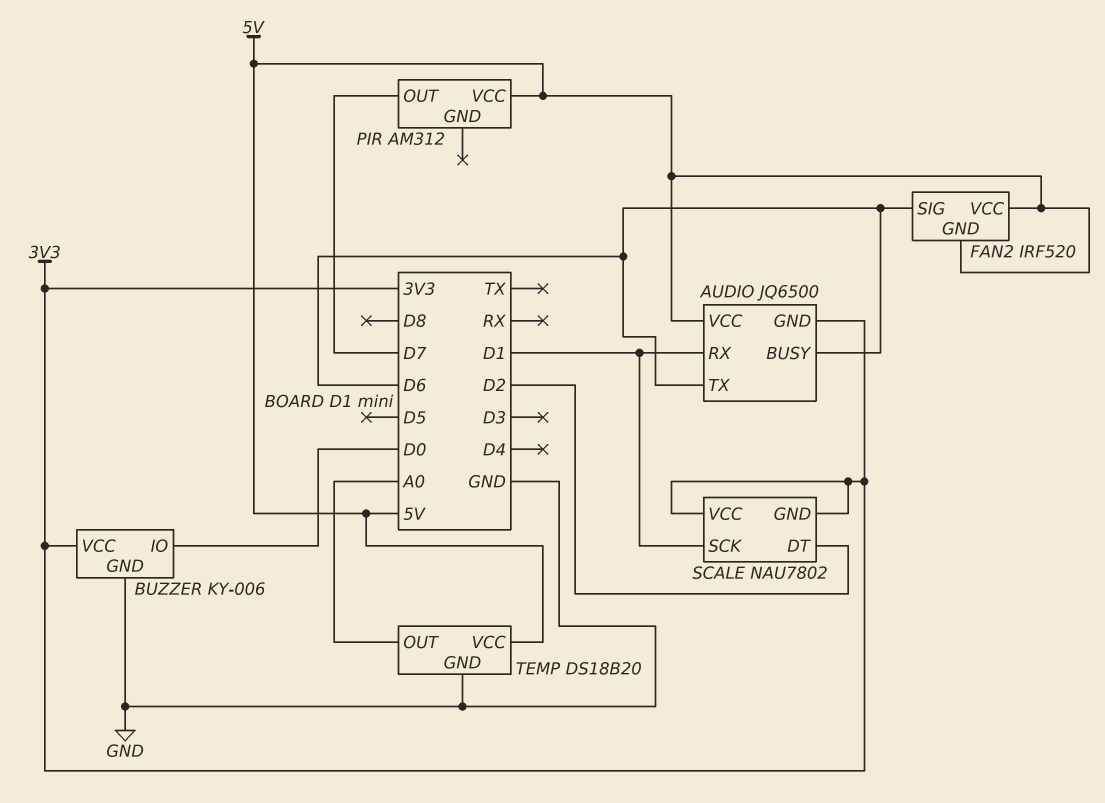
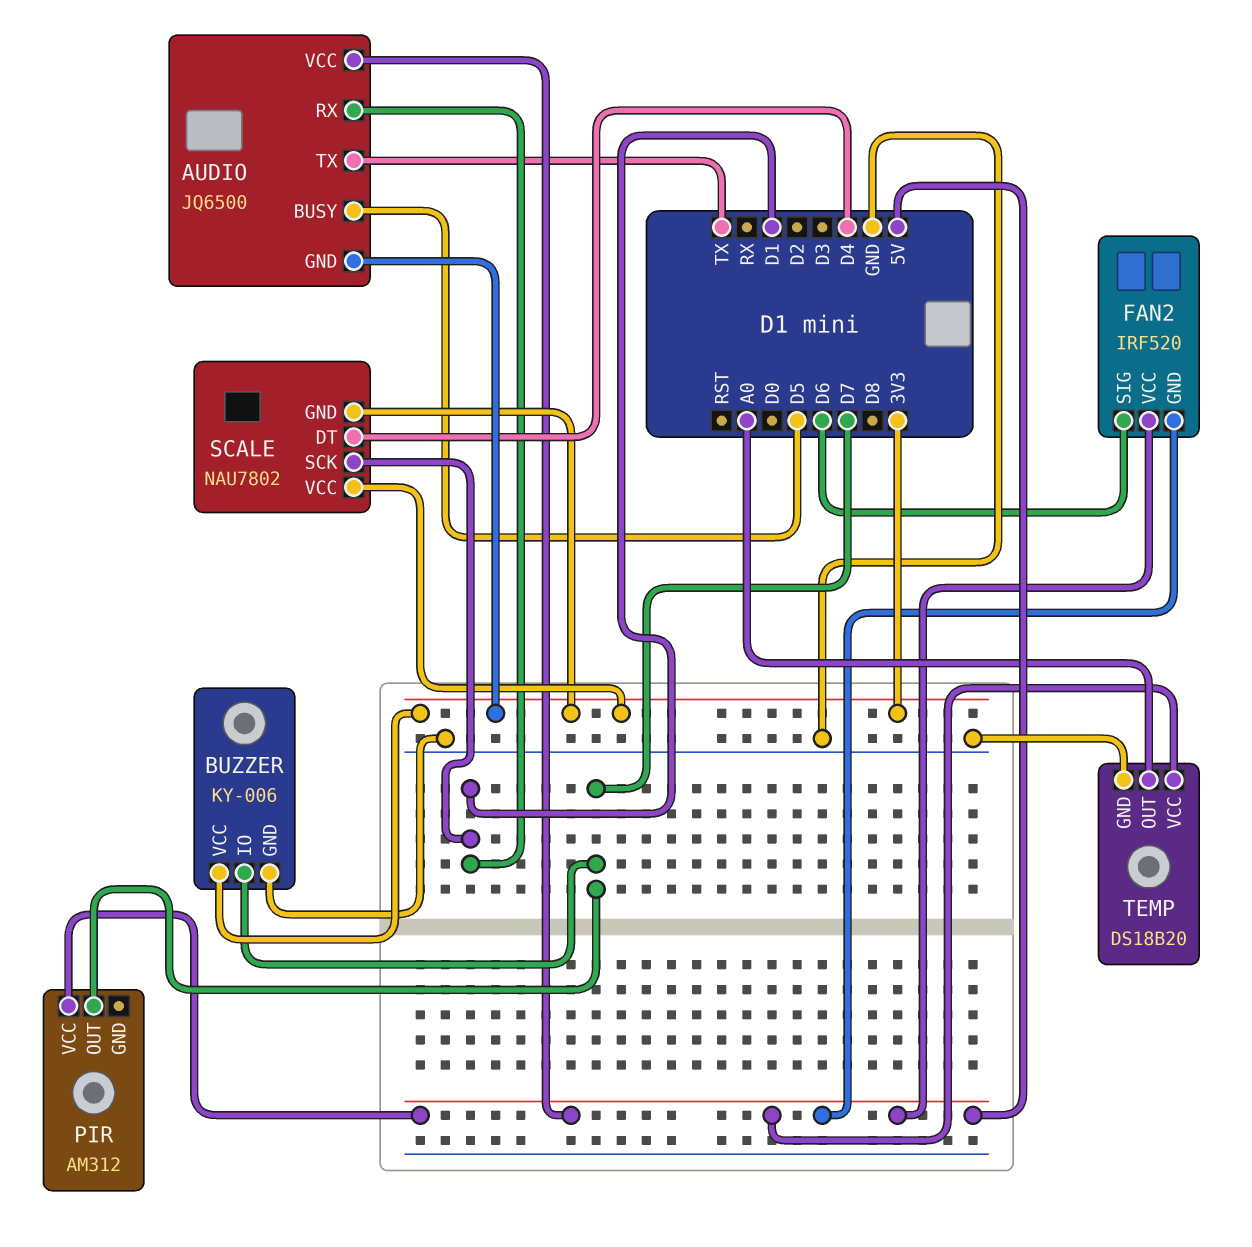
AUDIO pin BUSY: D6 -> D5
AUDIO pin TX: D6 -> TX
BUZZER pin IO: D0 -> D7
SCALE pin DT: D2 -> D4

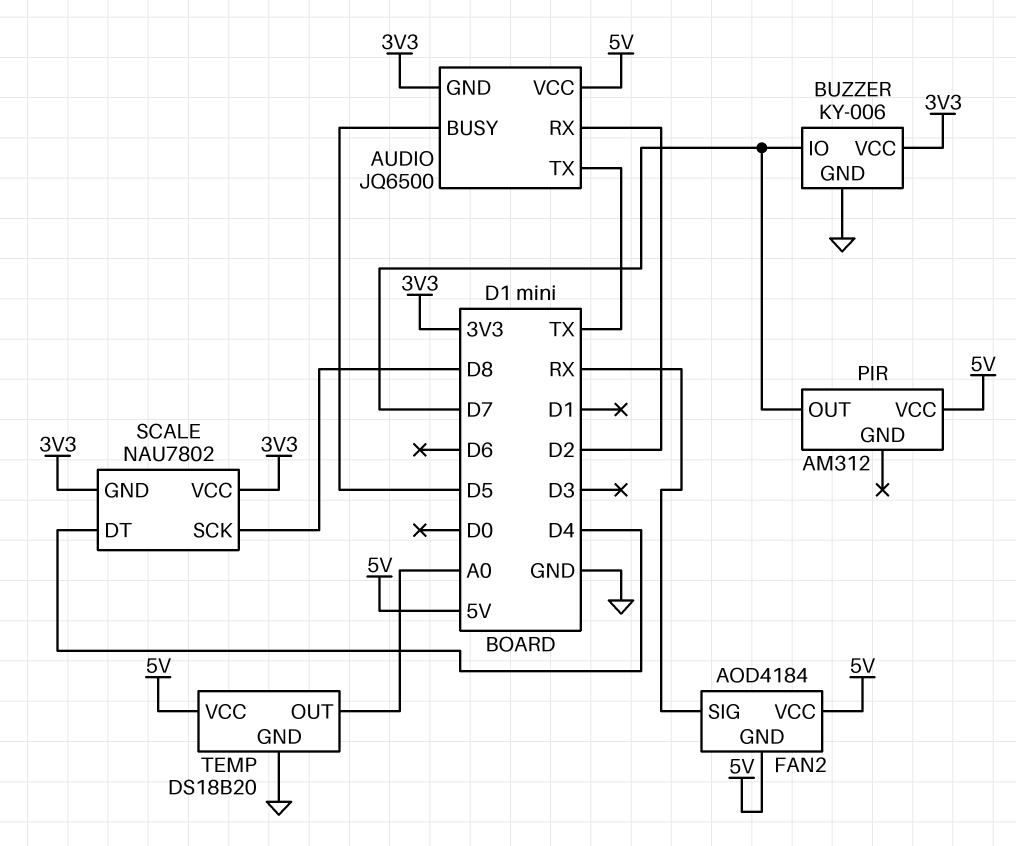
AUDIO pin RX: D1 -> D2
FAN2: IRF520 -> AOD4184
FAN2 pin SIG: D6 -> RX
SCALE pin SCK: D1 -> D8

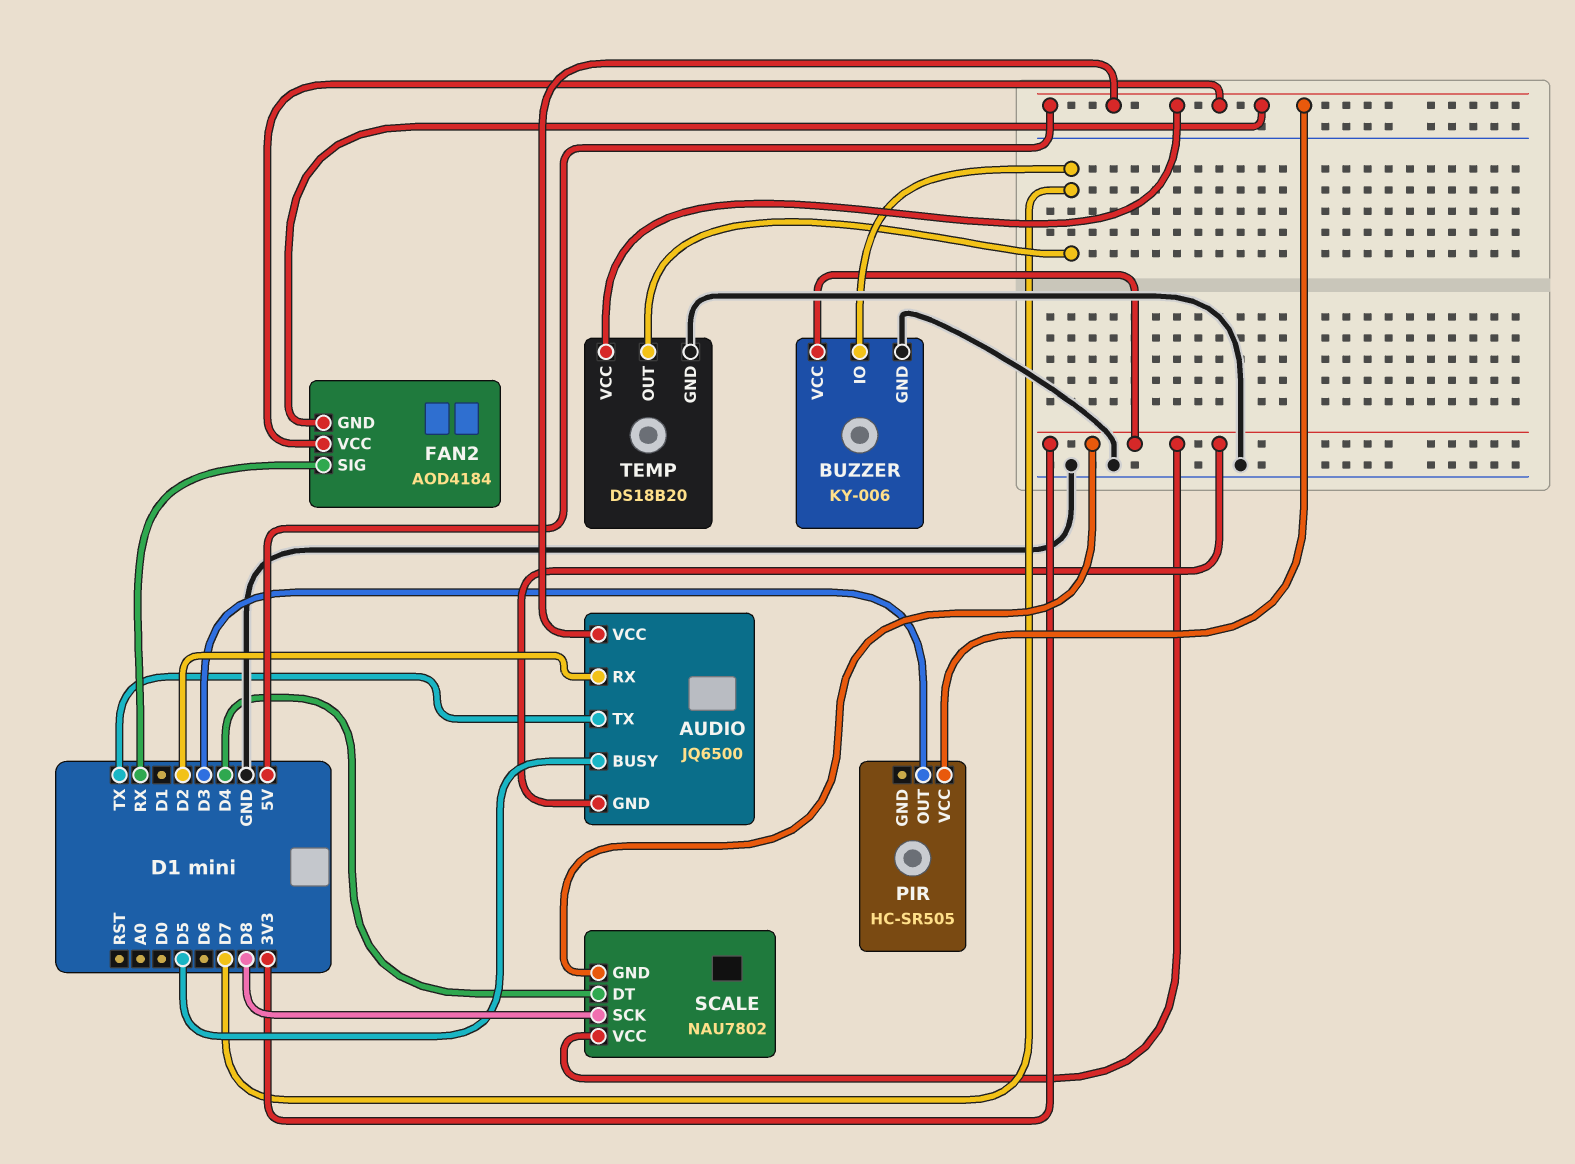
PIR: AM312 -> HC-SR505
PIR pin OUT: D7 -> D3
TEMP pin OUT: A0 -> D7

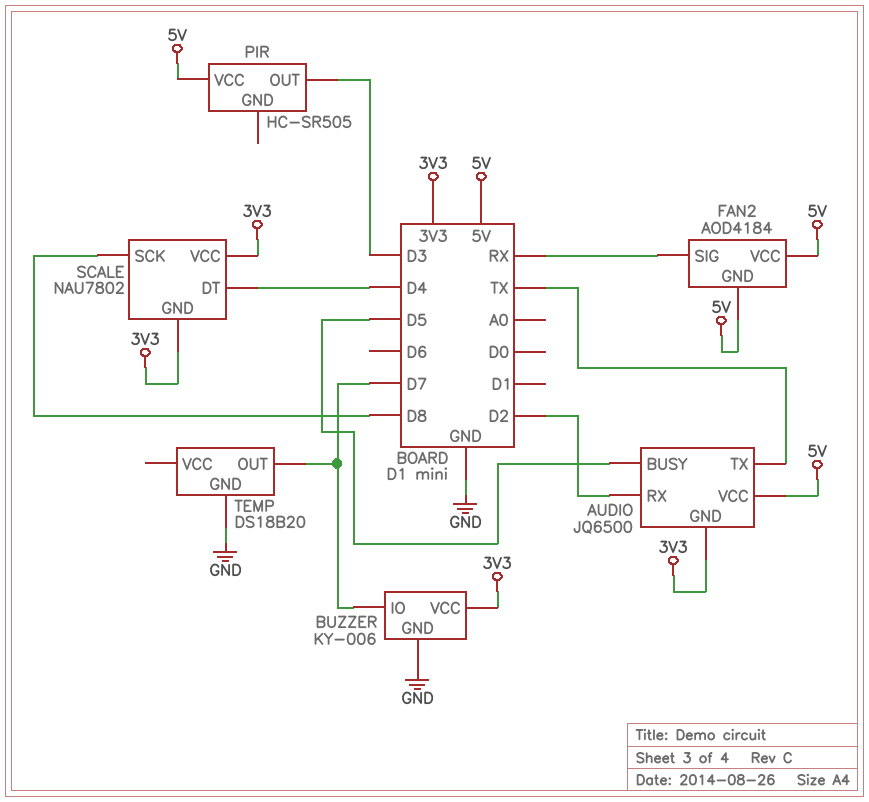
TEMP pin VCC: 5V -> none

